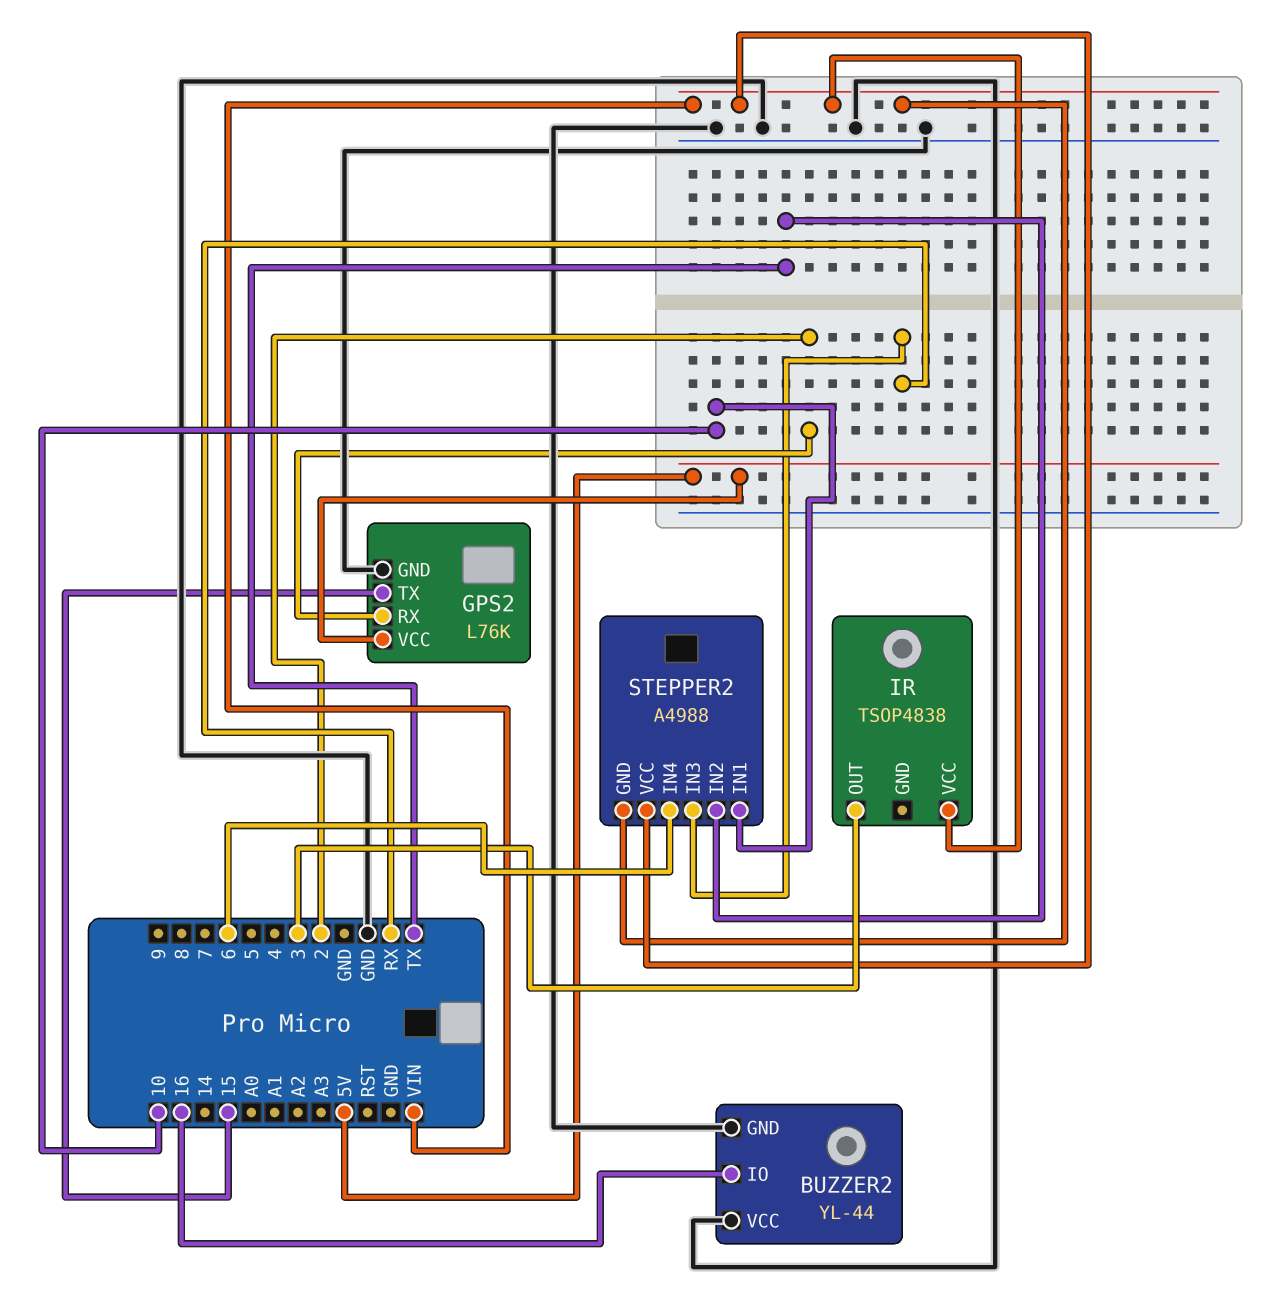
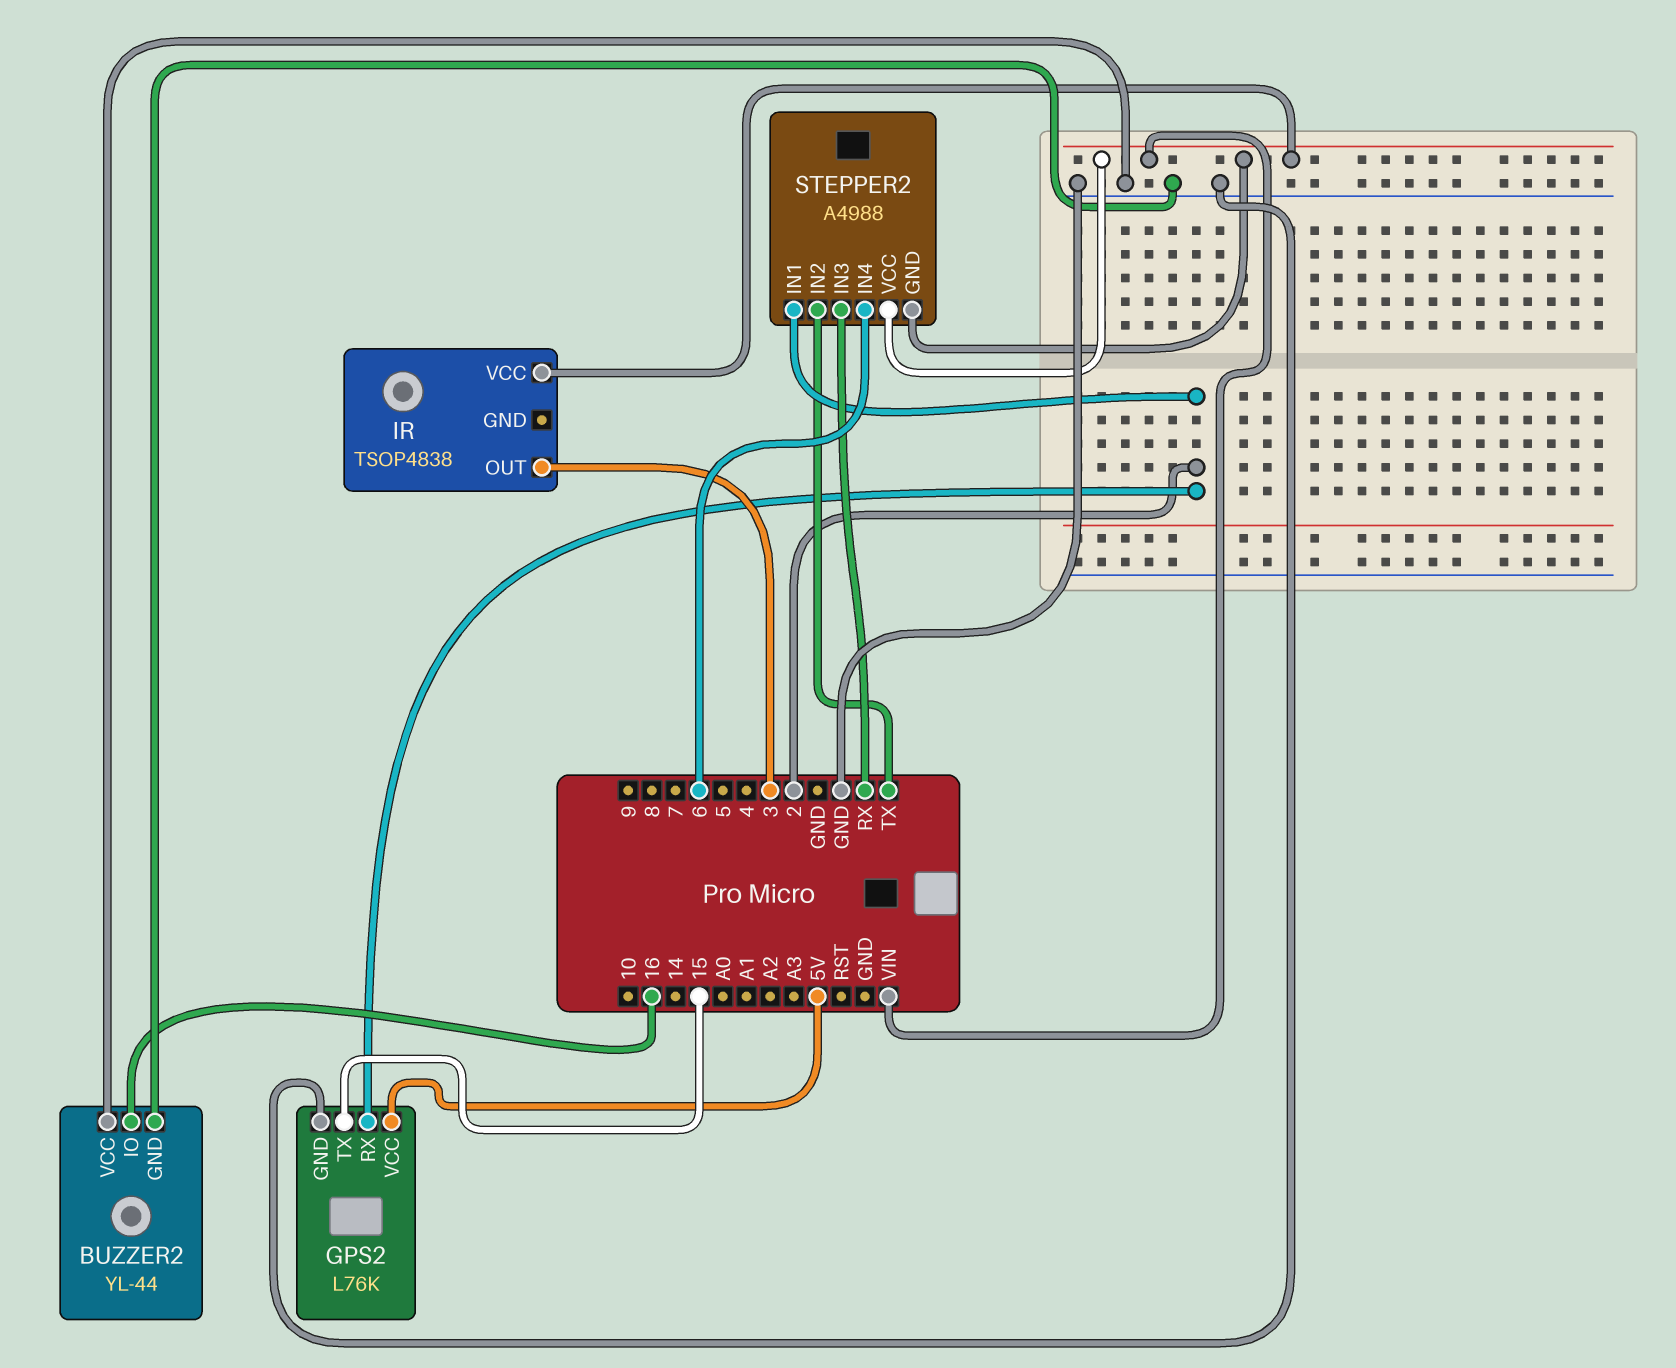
STEPPER2 pin IN1: 10 -> 2

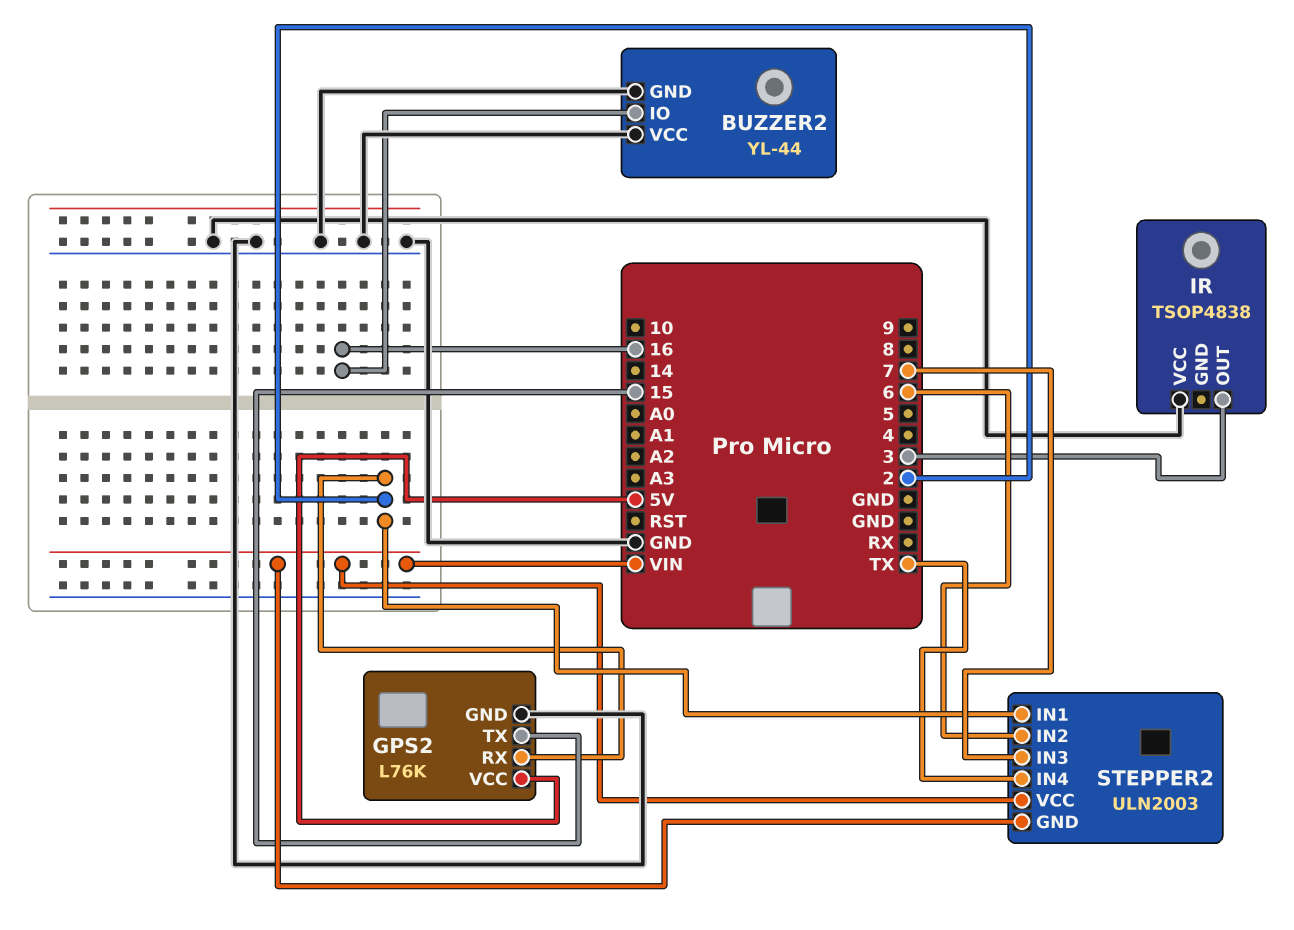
IR pin VCC: VIN -> GND
STEPPER2: A4988 -> ULN2003
STEPPER2 pin IN2: TX -> 6
STEPPER2 pin IN3: RX -> 7
STEPPER2 pin IN4: 6 -> TX

